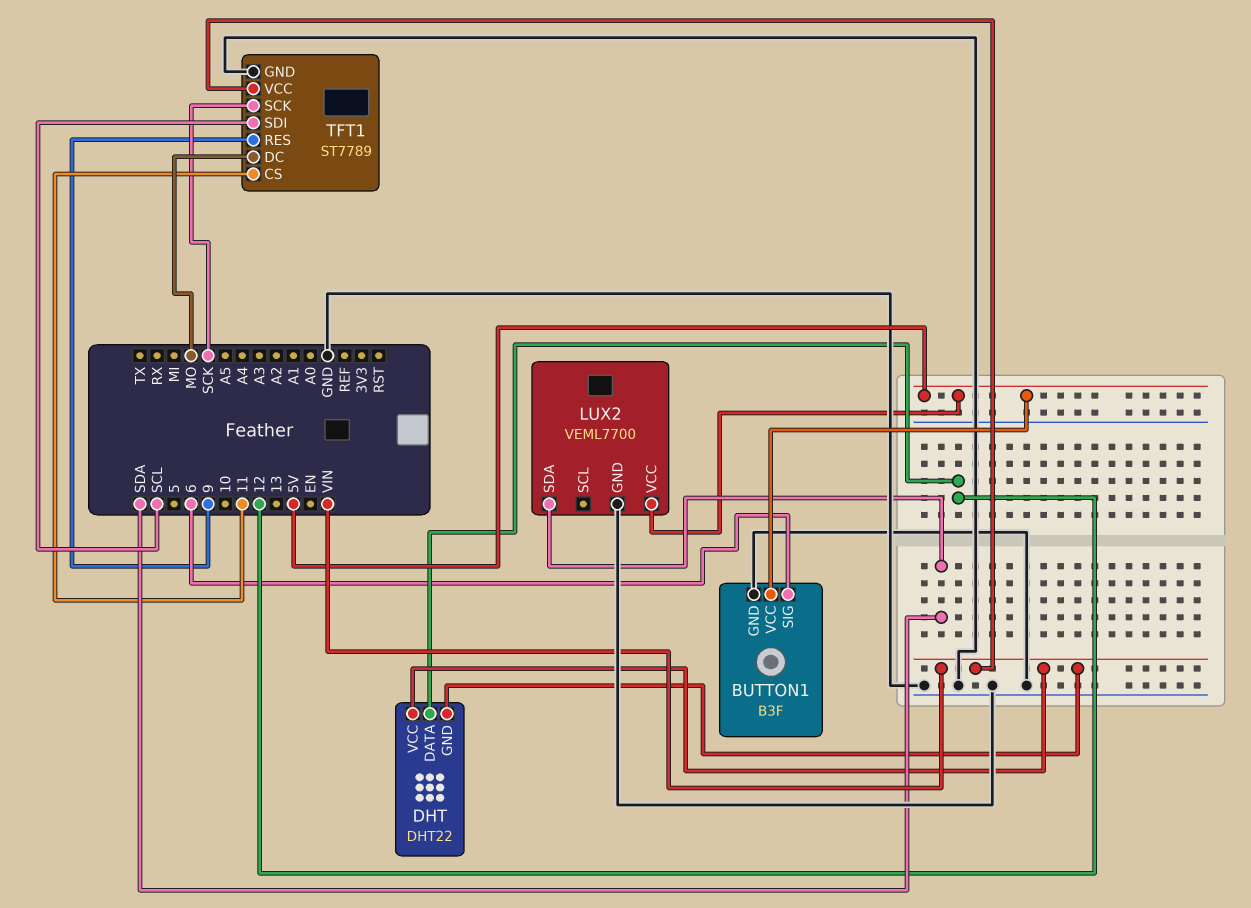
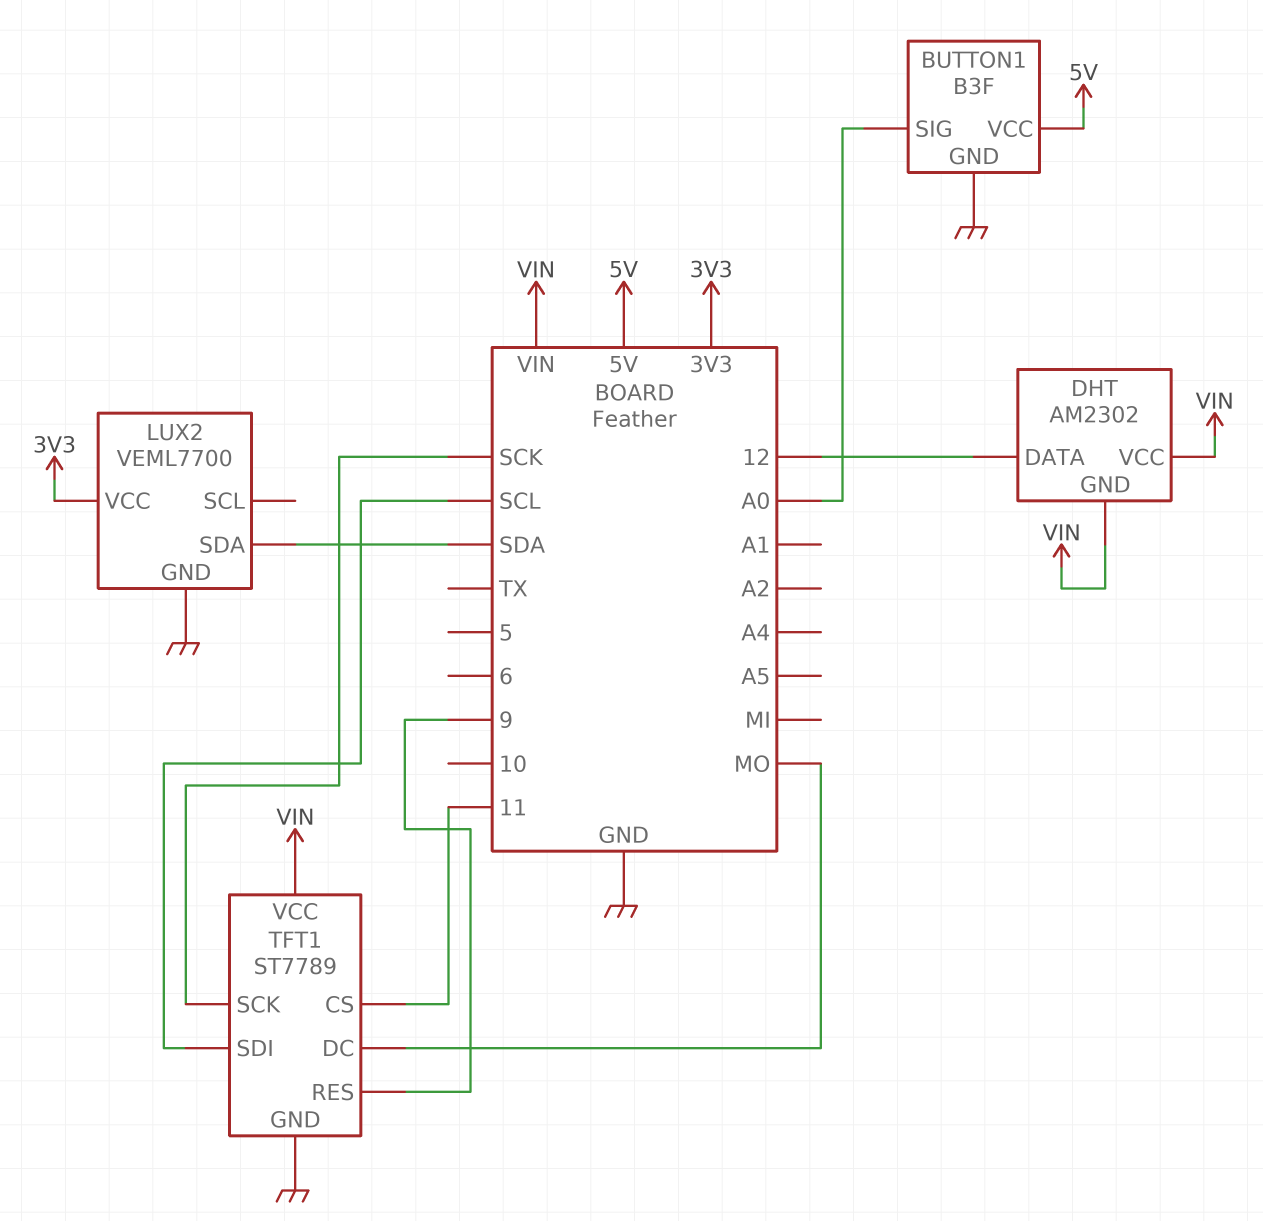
BUTTON1 pin SIG: 6 -> A0
DHT: DHT22 -> AM2302
LUX2 pin VCC: 5V -> 3V3

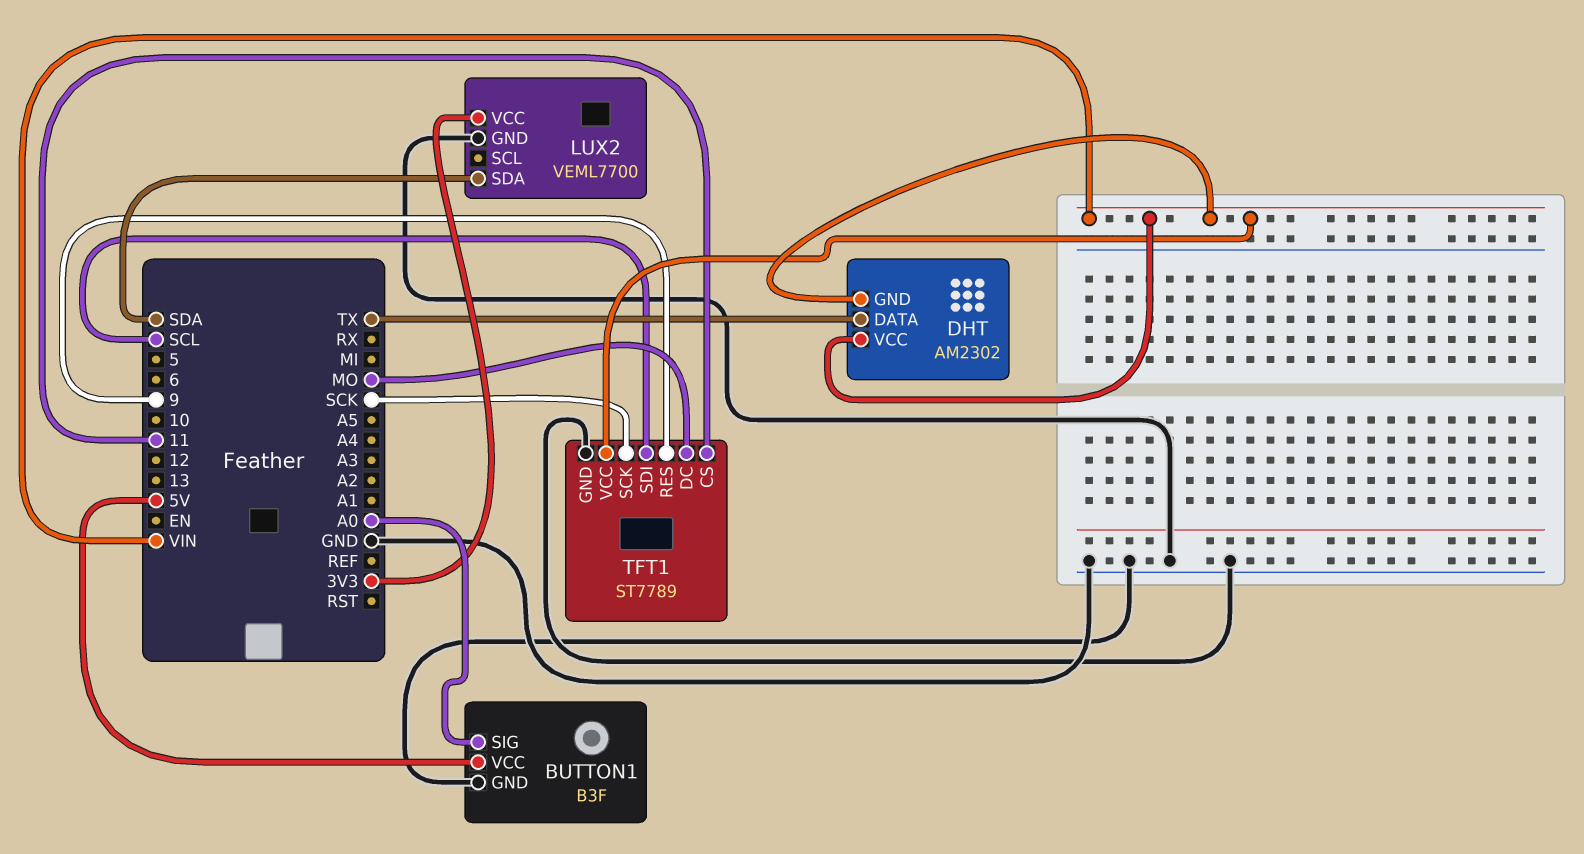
DHT pin DATA: 12 -> TX

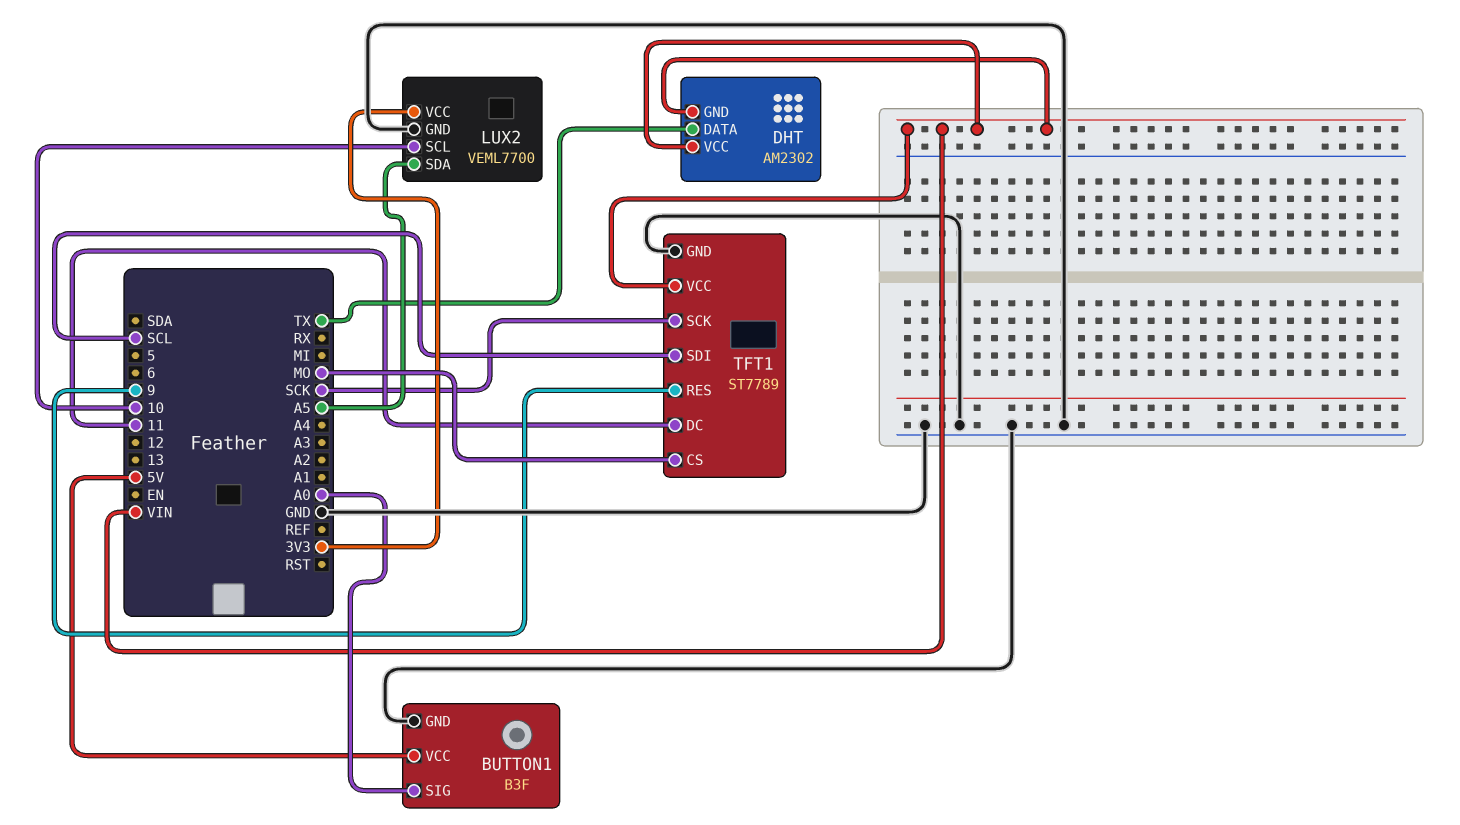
LUX2 pin SCL: none -> 10
LUX2 pin SDA: SDA -> A5
TFT1 pin CS: 11 -> MO
TFT1 pin DC: MO -> 11

